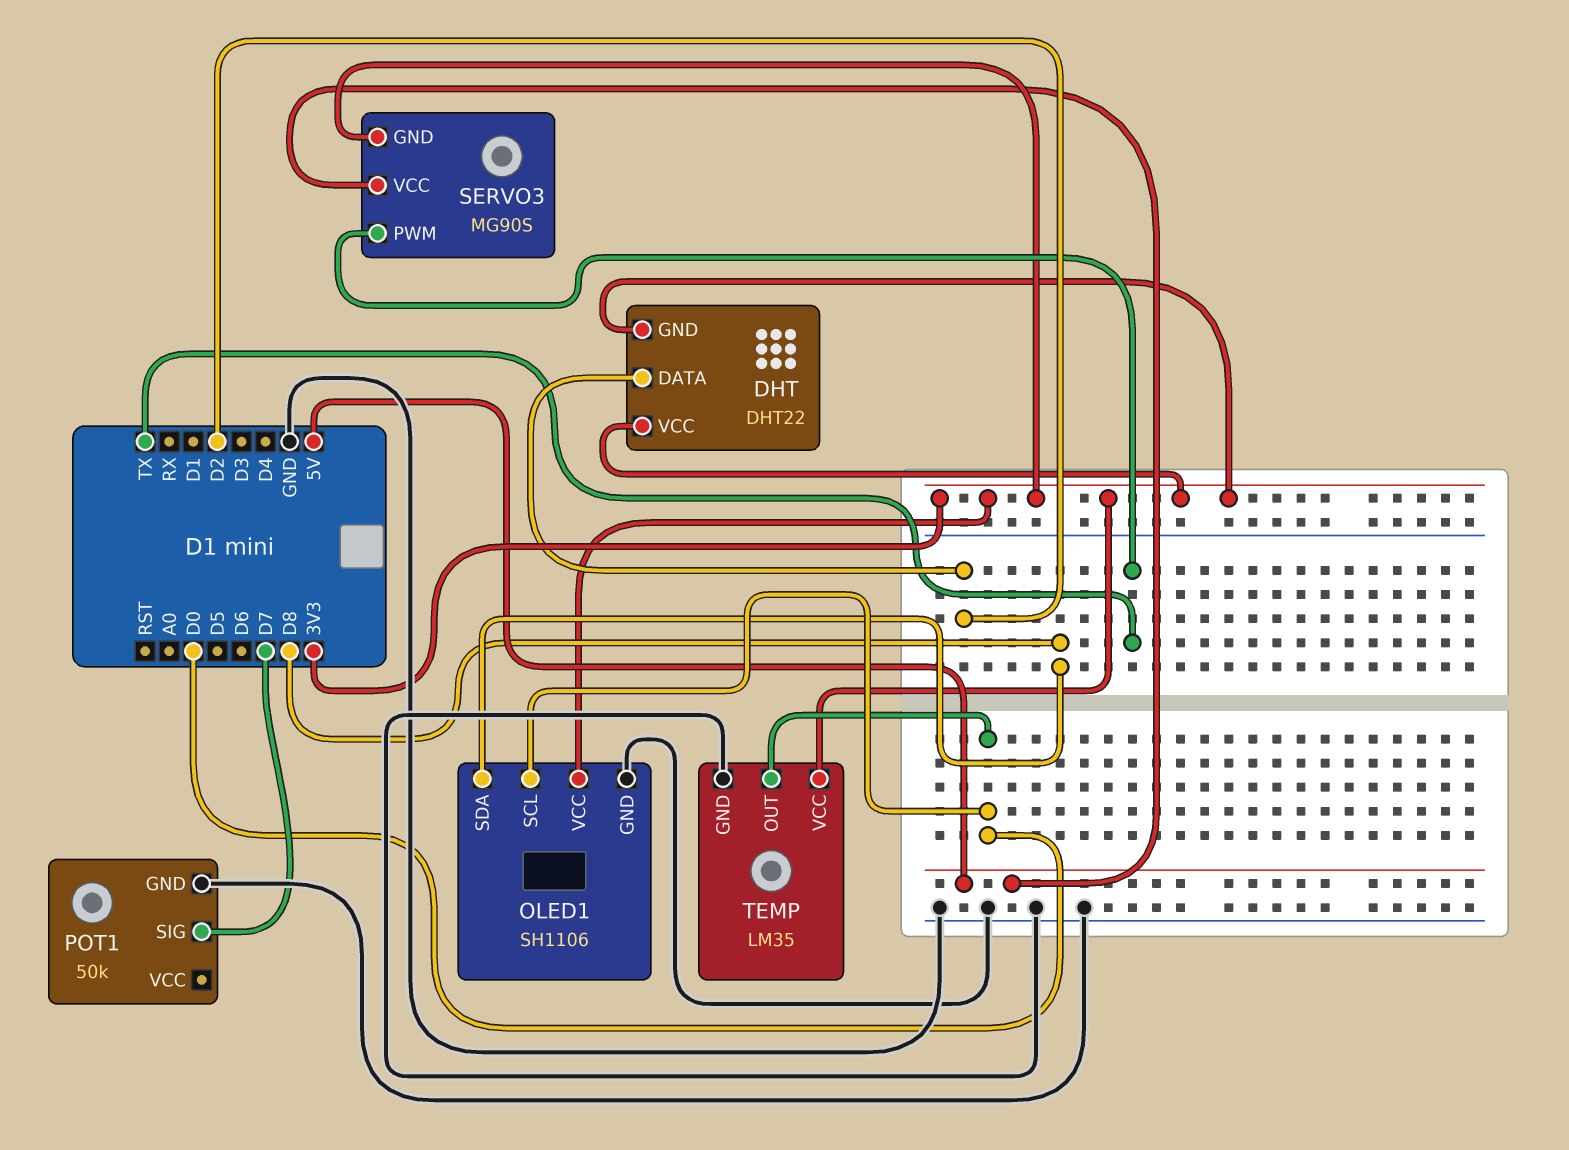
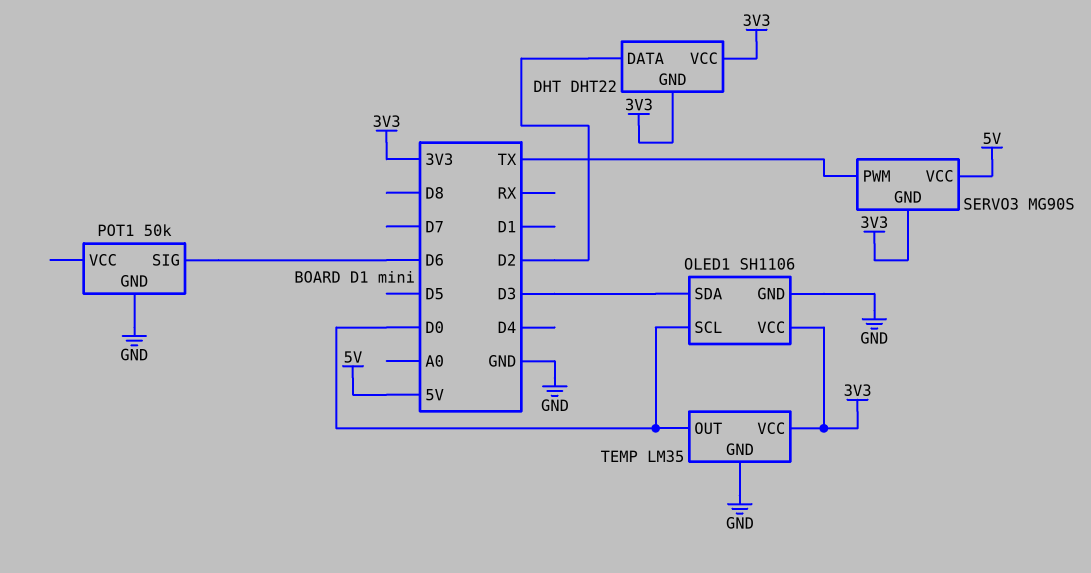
OLED1 pin SDA: D8 -> D3
POT1 pin SIG: D7 -> D6

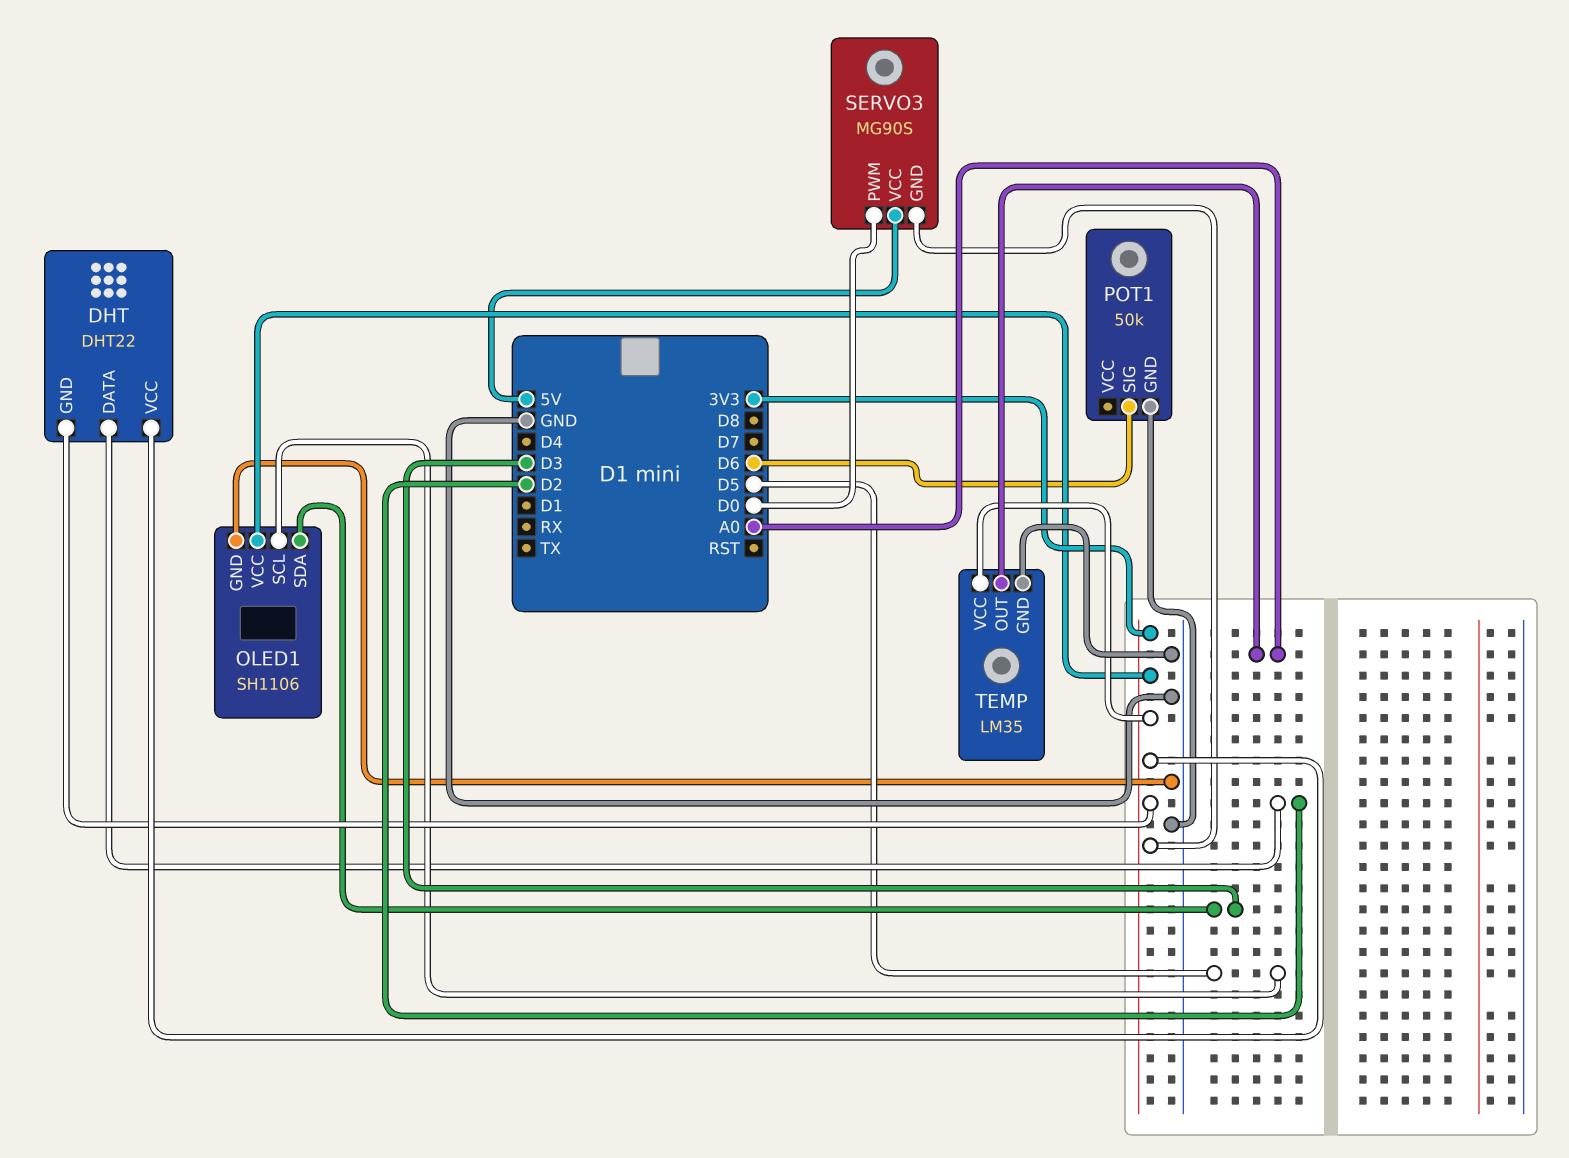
OLED1 pin SCL: D0 -> D5
SERVO3 pin PWM: TX -> D0
TEMP pin OUT: D0 -> A0

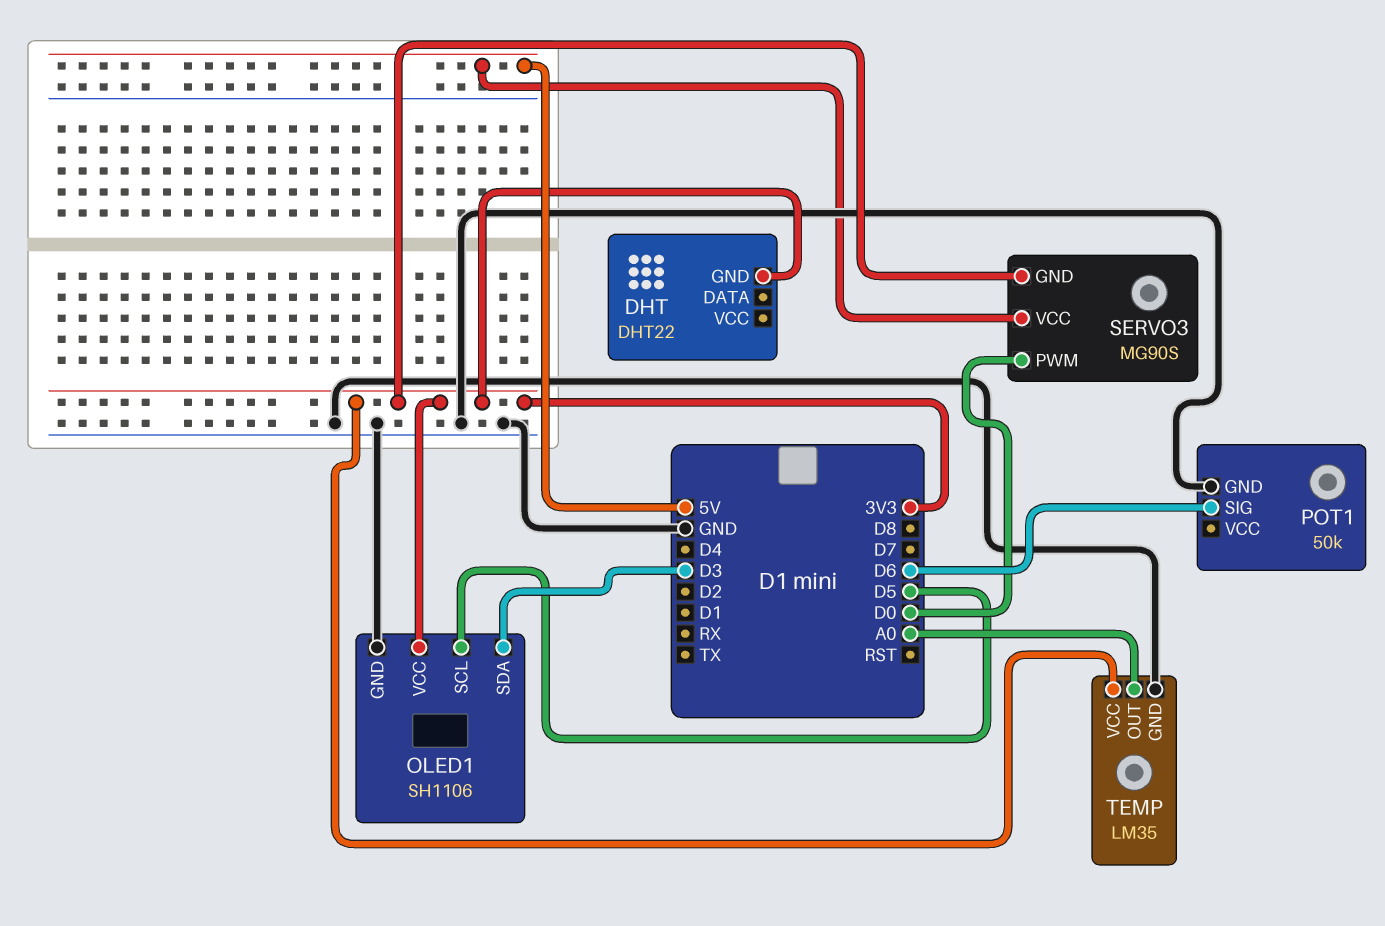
DHT pin DATA: D2 -> none
DHT pin VCC: 3V3 -> none

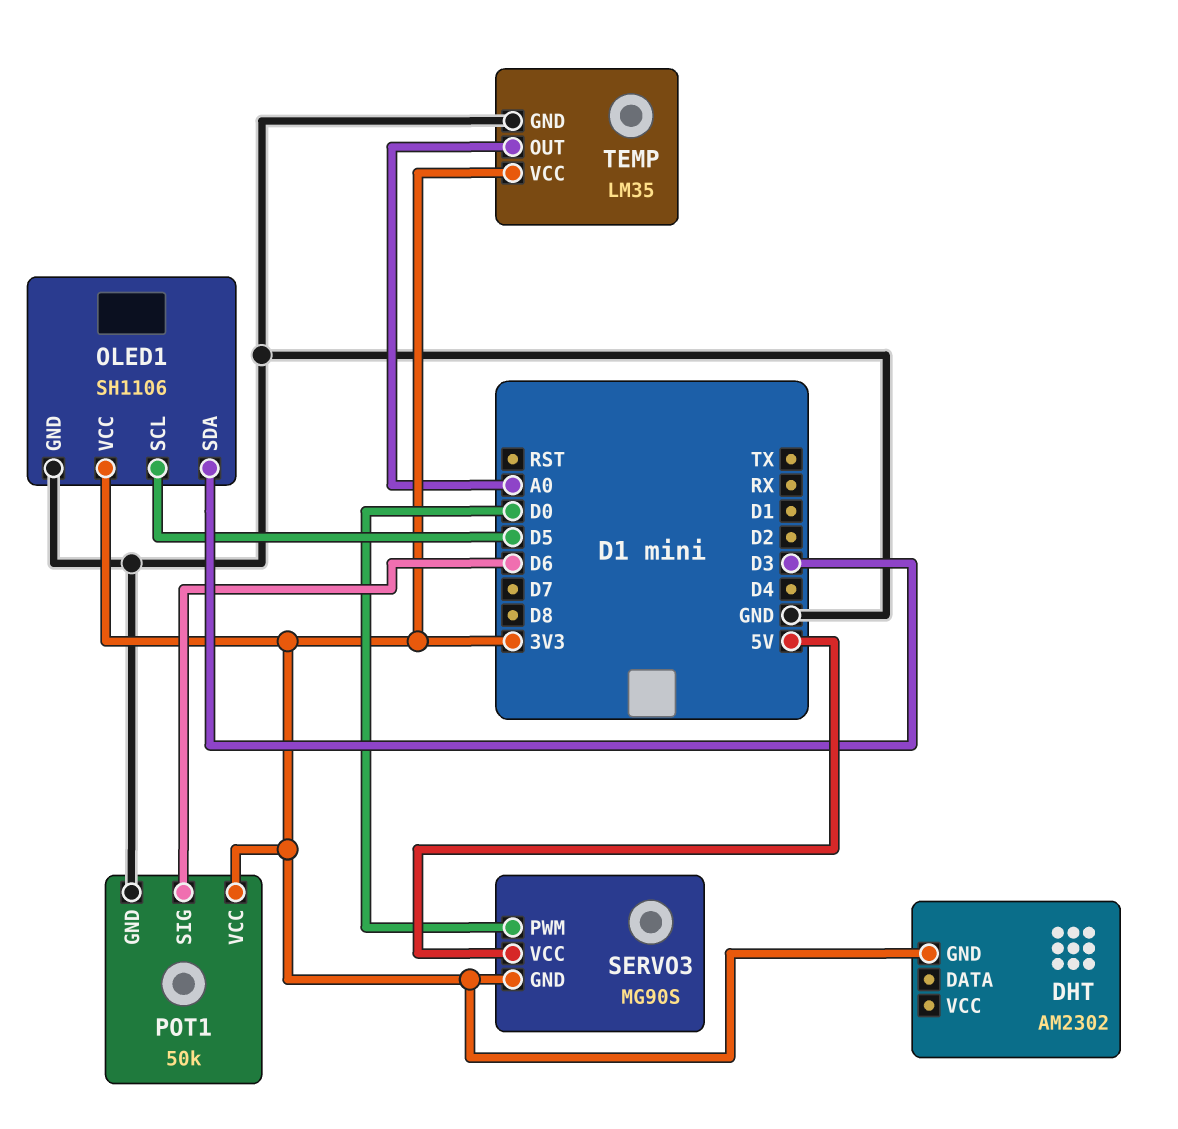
DHT: DHT22 -> AM2302
POT1 pin VCC: none -> 3V3

